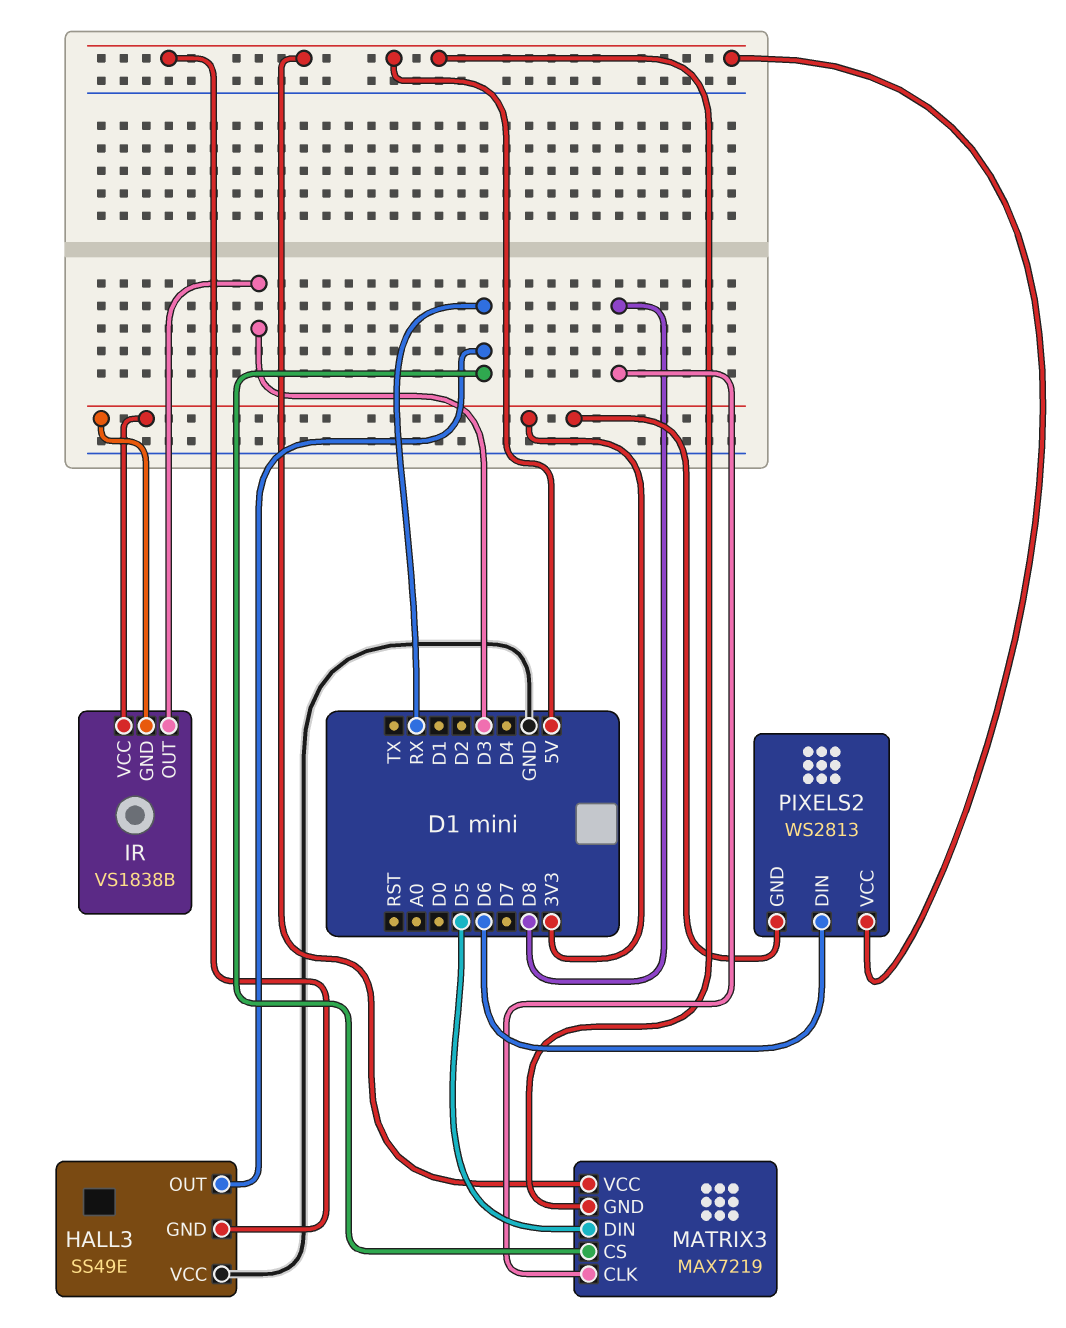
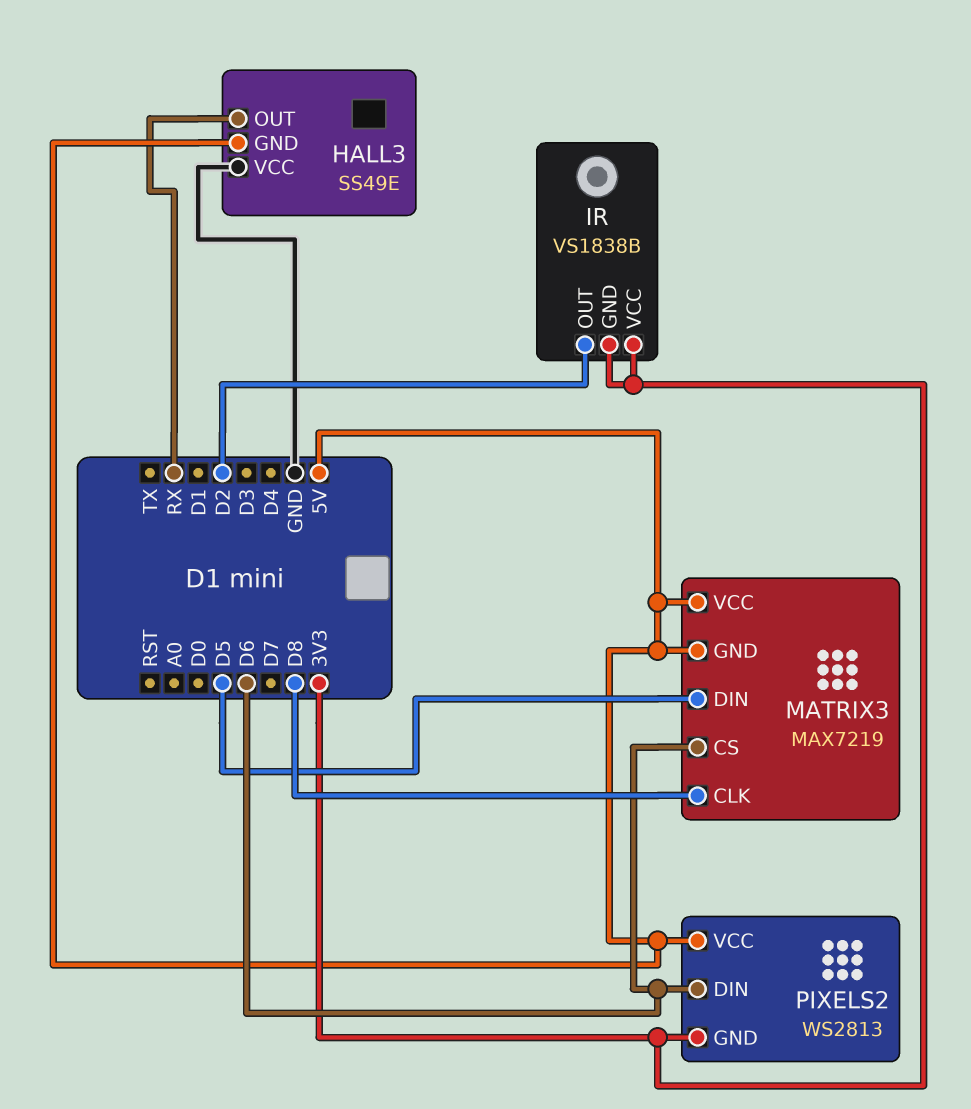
IR pin OUT: D3 -> D2
MATRIX3 pin CS: RX -> D6

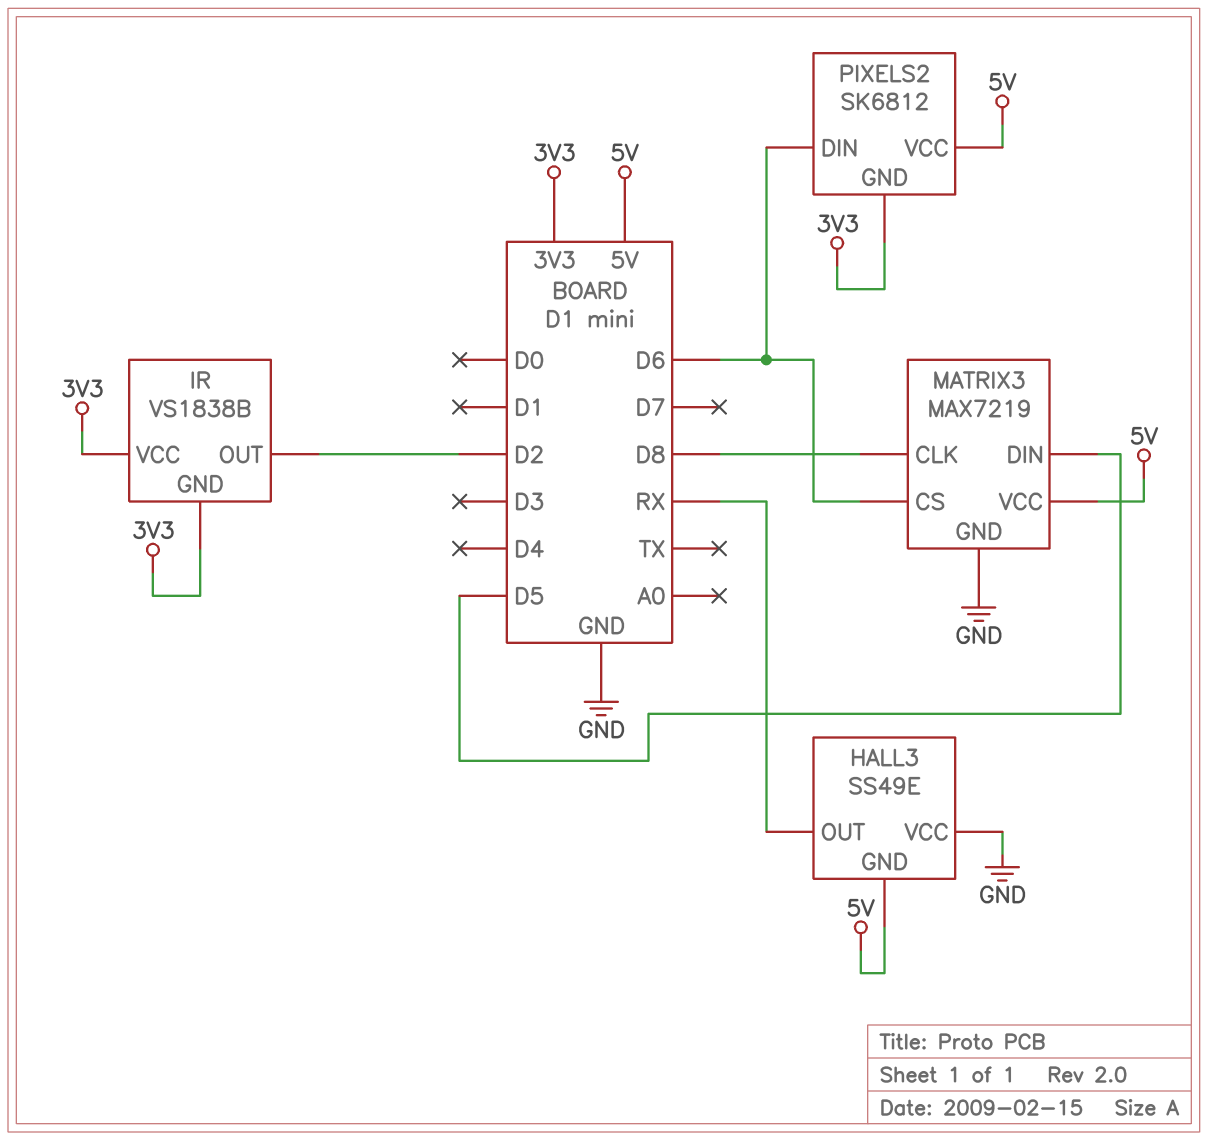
MATRIX3 pin GND: 5V -> GND
PIXELS2: WS2813 -> SK6812

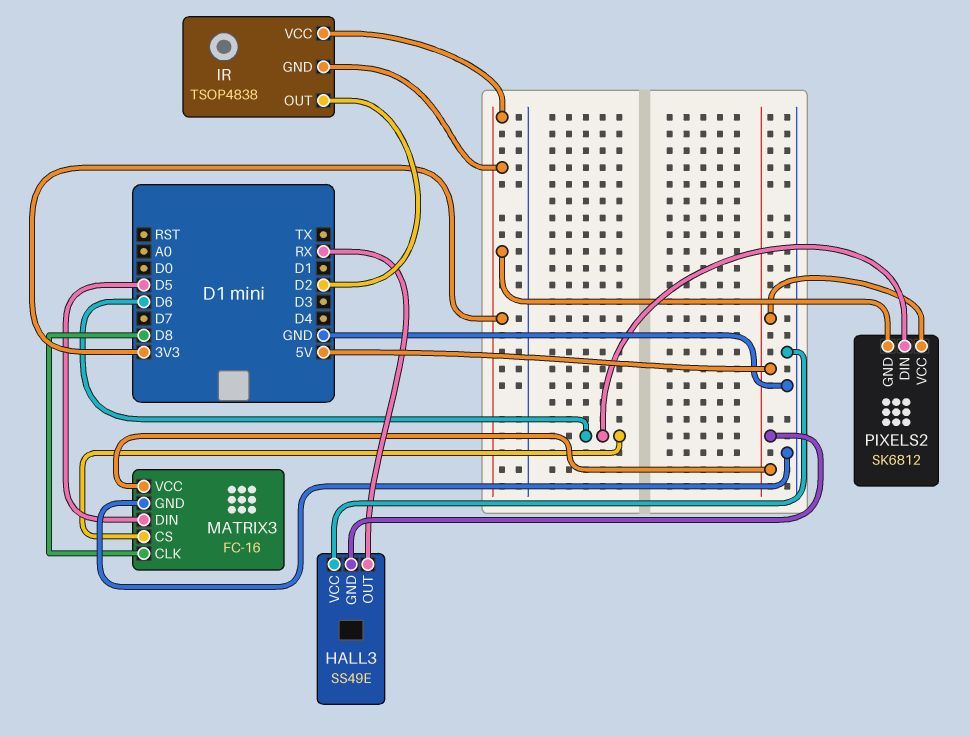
IR: VS1838B -> TSOP4838
MATRIX3: MAX7219 -> FC-16

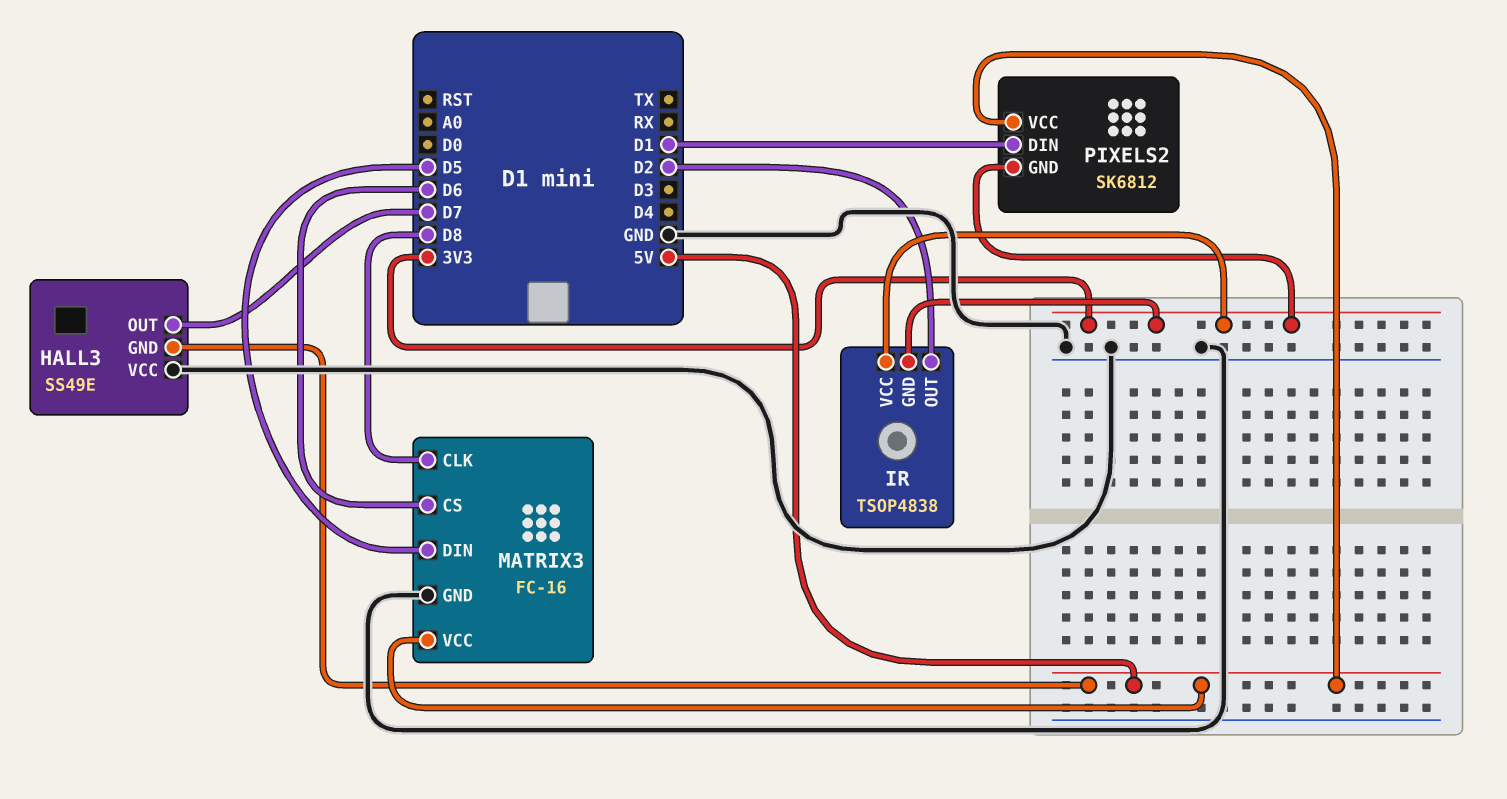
HALL3 pin OUT: RX -> D7
PIXELS2 pin DIN: D6 -> D1

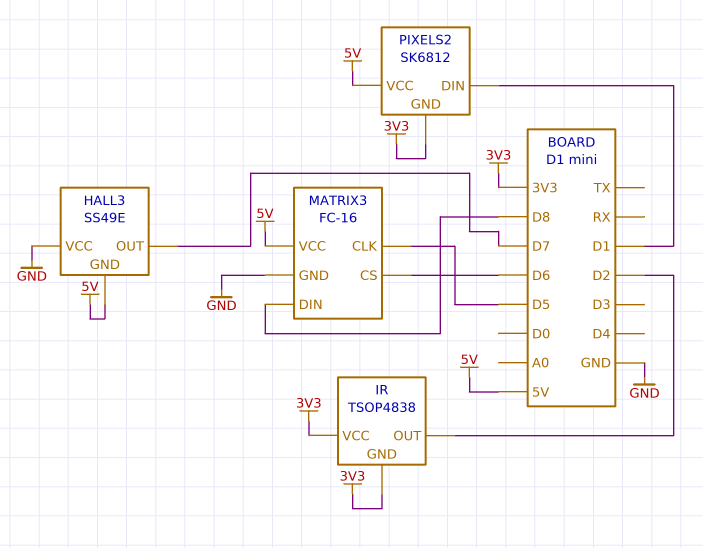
MATRIX3 pin CLK: D8 -> D5
MATRIX3 pin DIN: D5 -> D8

